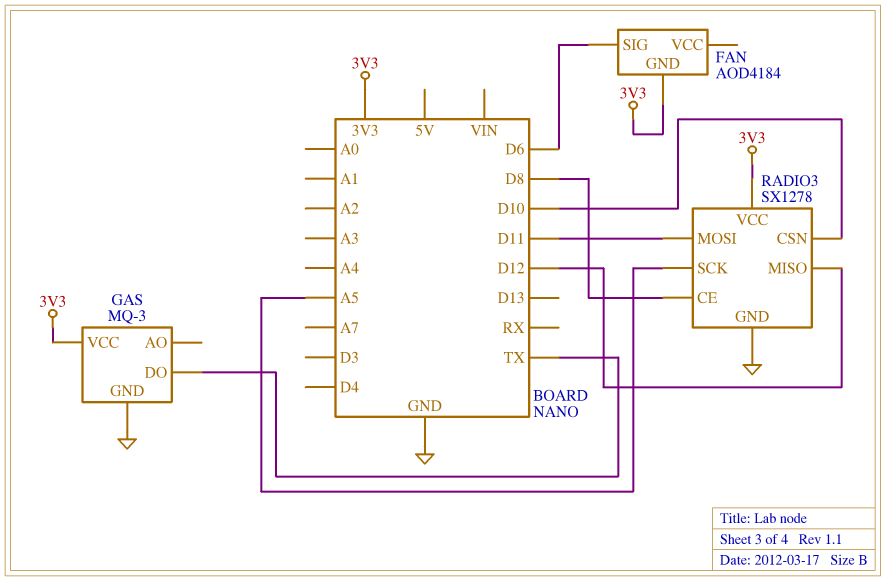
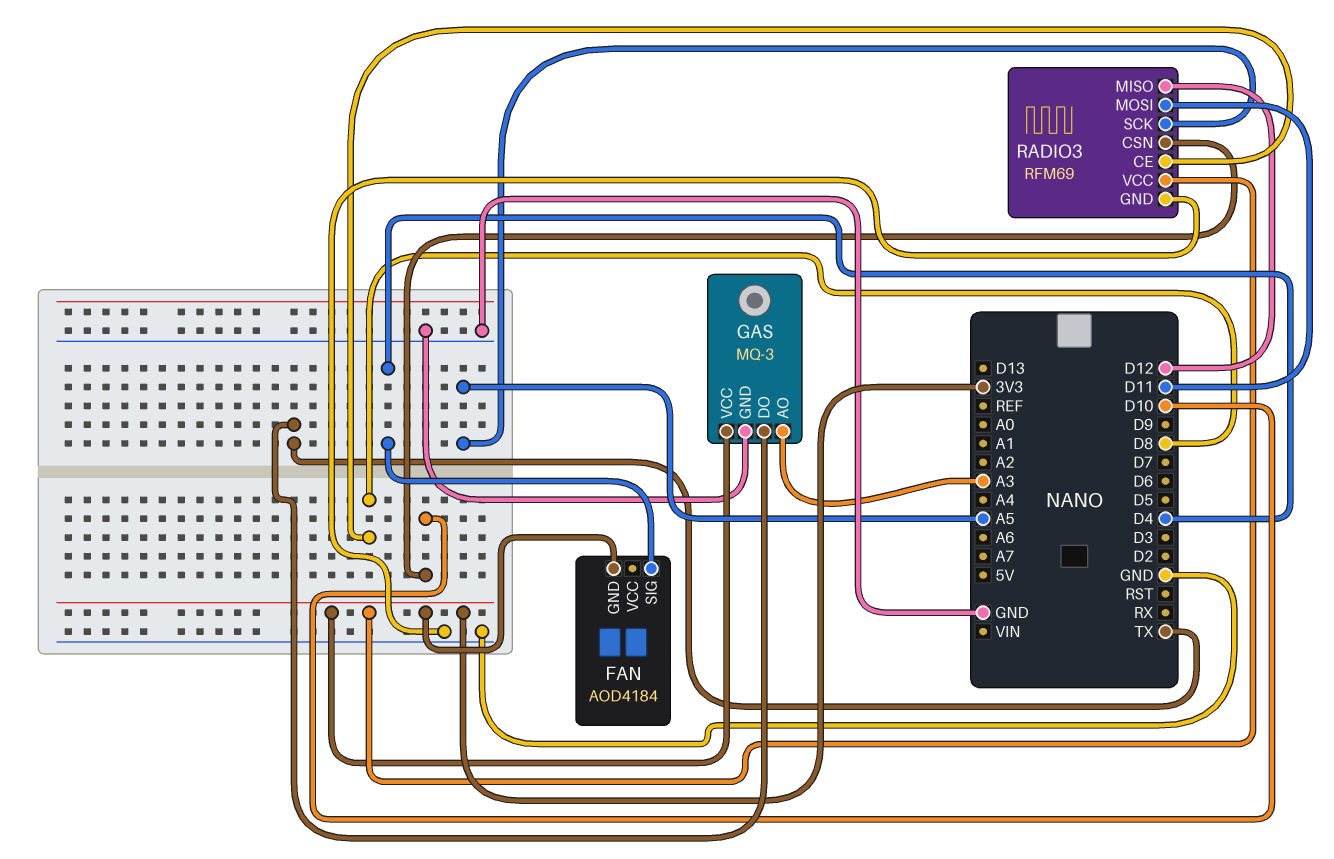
FAN pin SIG: D6 -> D4
GAS pin AO: none -> A3
RADIO3: SX1278 -> RFM69

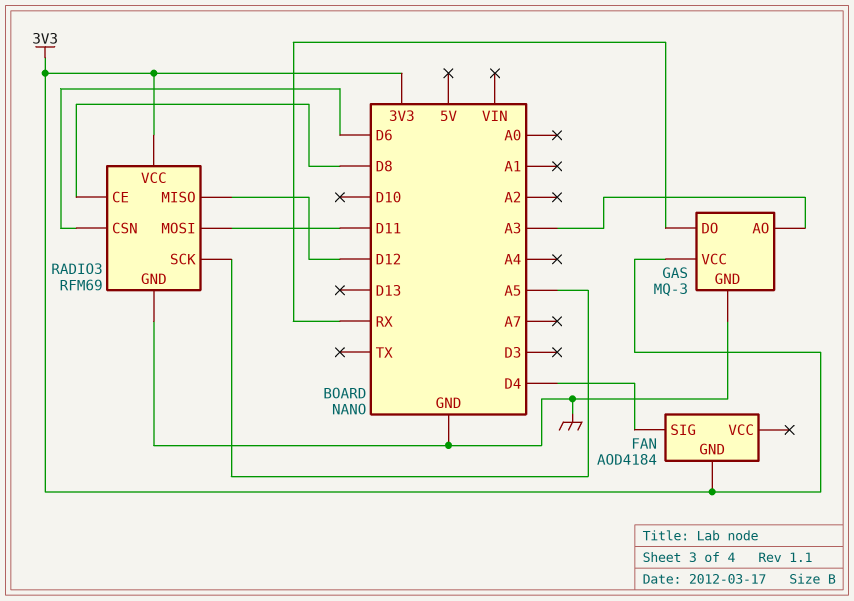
GAS pin DO: TX -> RX
RADIO3 pin CSN: D10 -> D6

